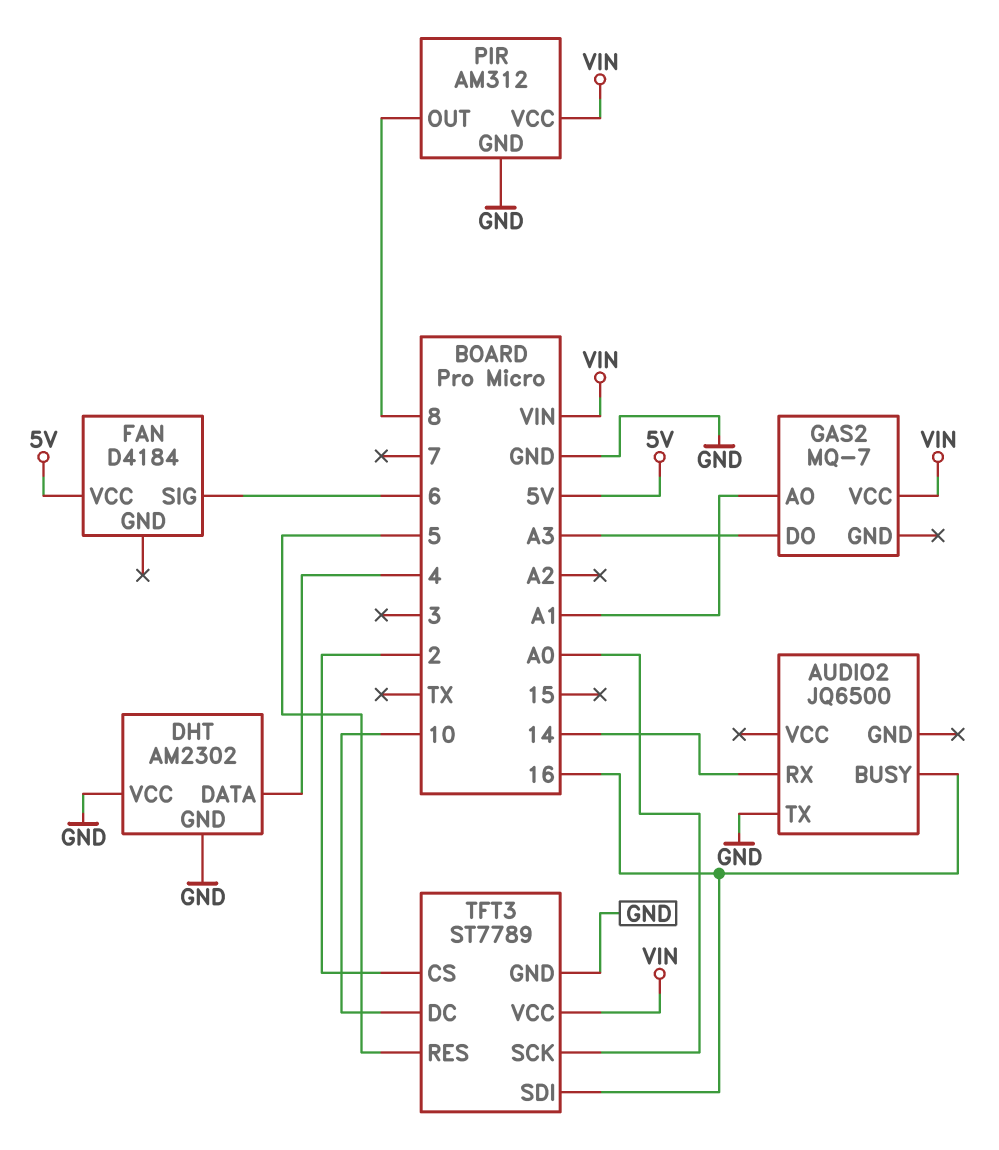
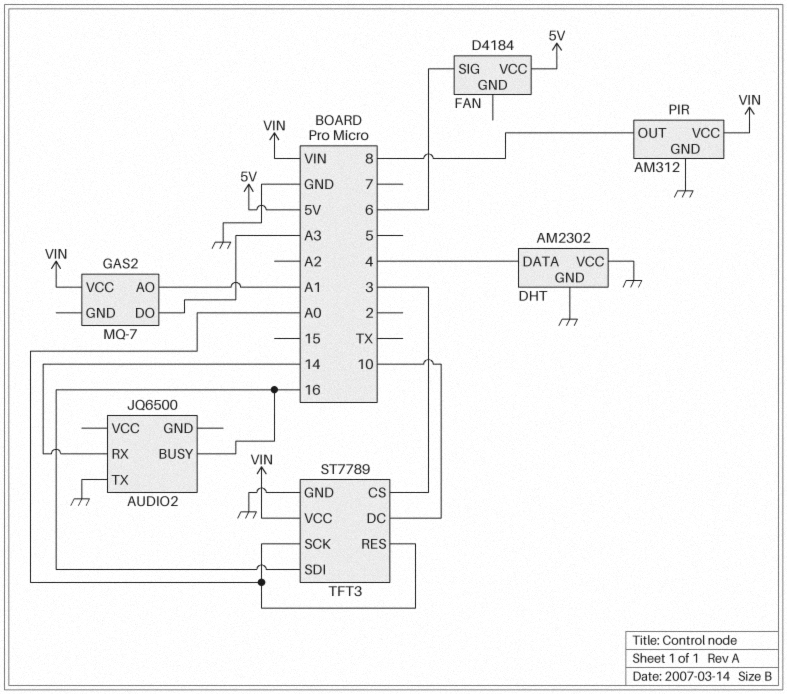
TFT3 pin CS: 2 -> 3
TFT3 pin RES: 5 -> A0

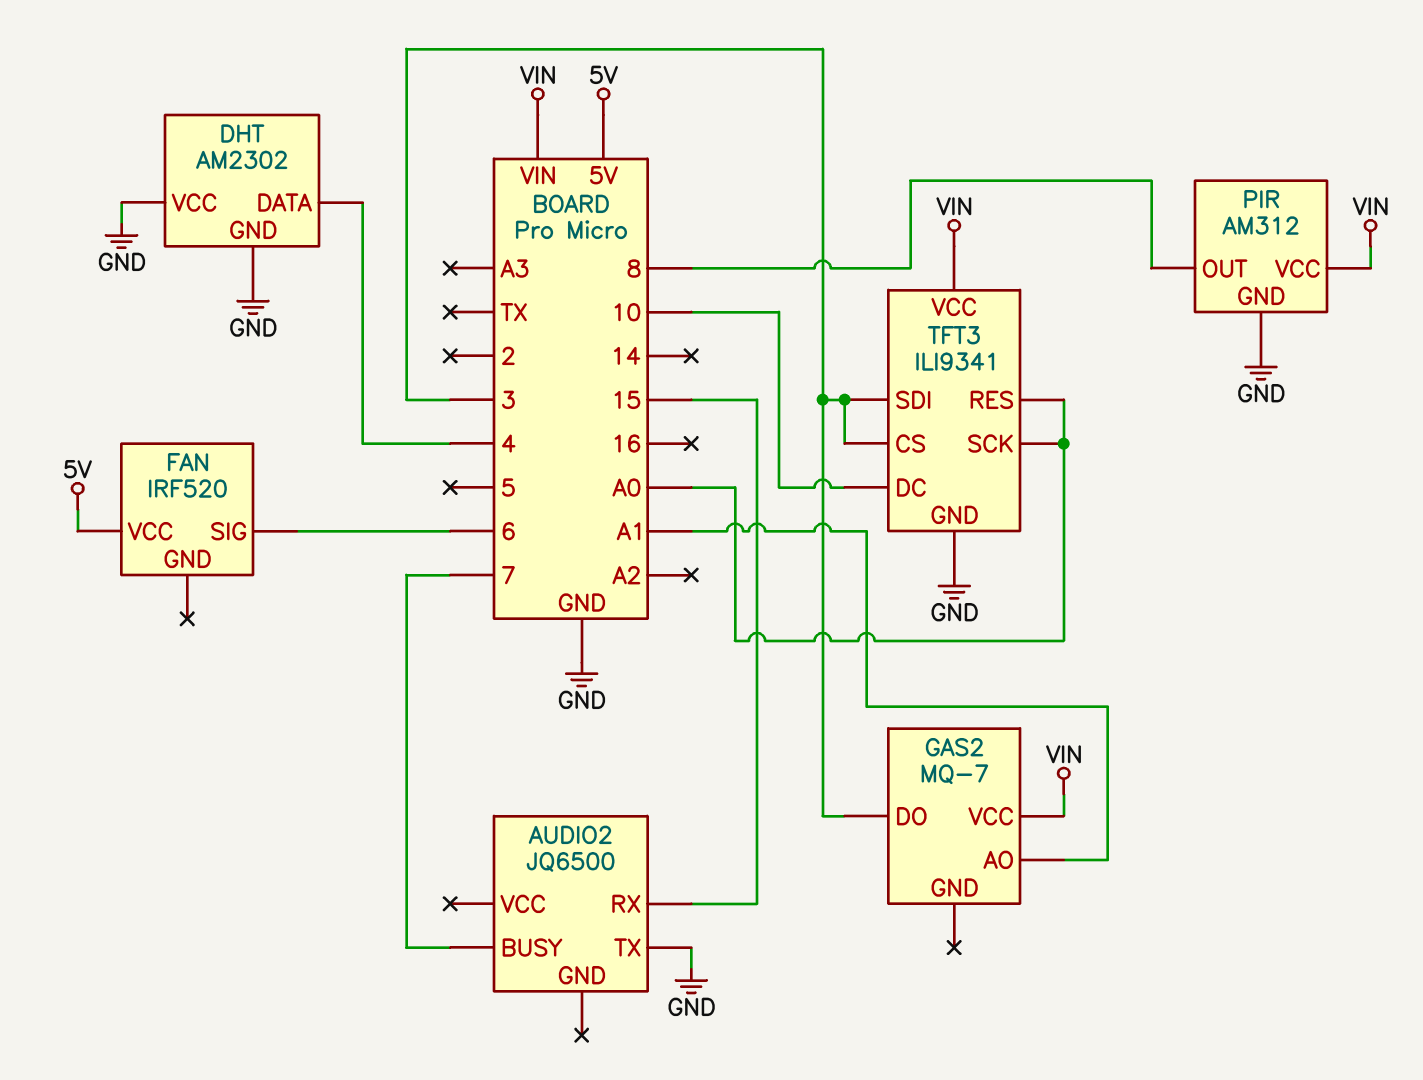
AUDIO2 pin BUSY: 16 -> 7
AUDIO2 pin RX: 14 -> 15
FAN: D4184 -> IRF520
GAS2 pin DO: A3 -> 3
TFT3: ST7789 -> ILI9341
TFT3 pin SDI: 16 -> 3

